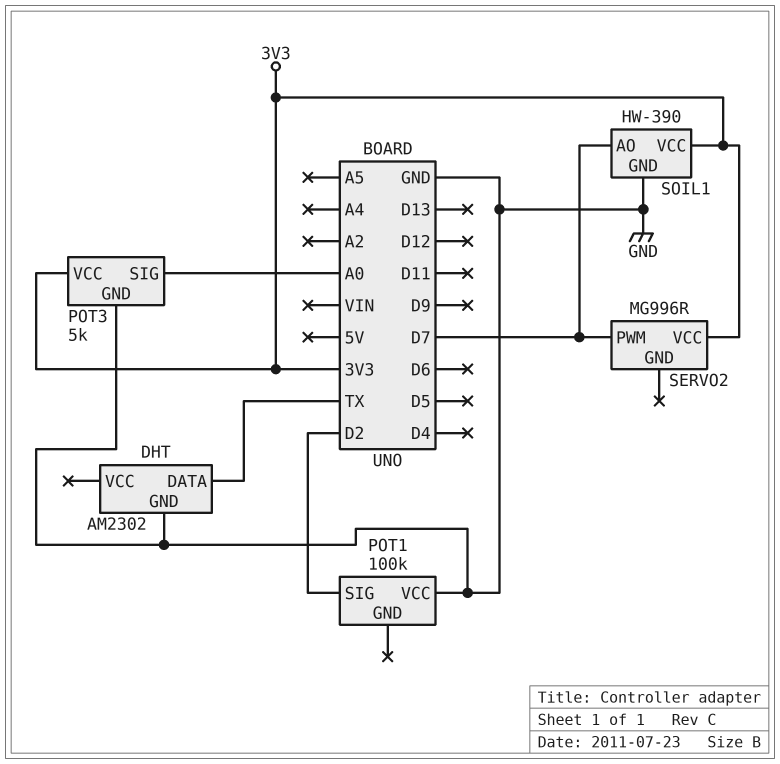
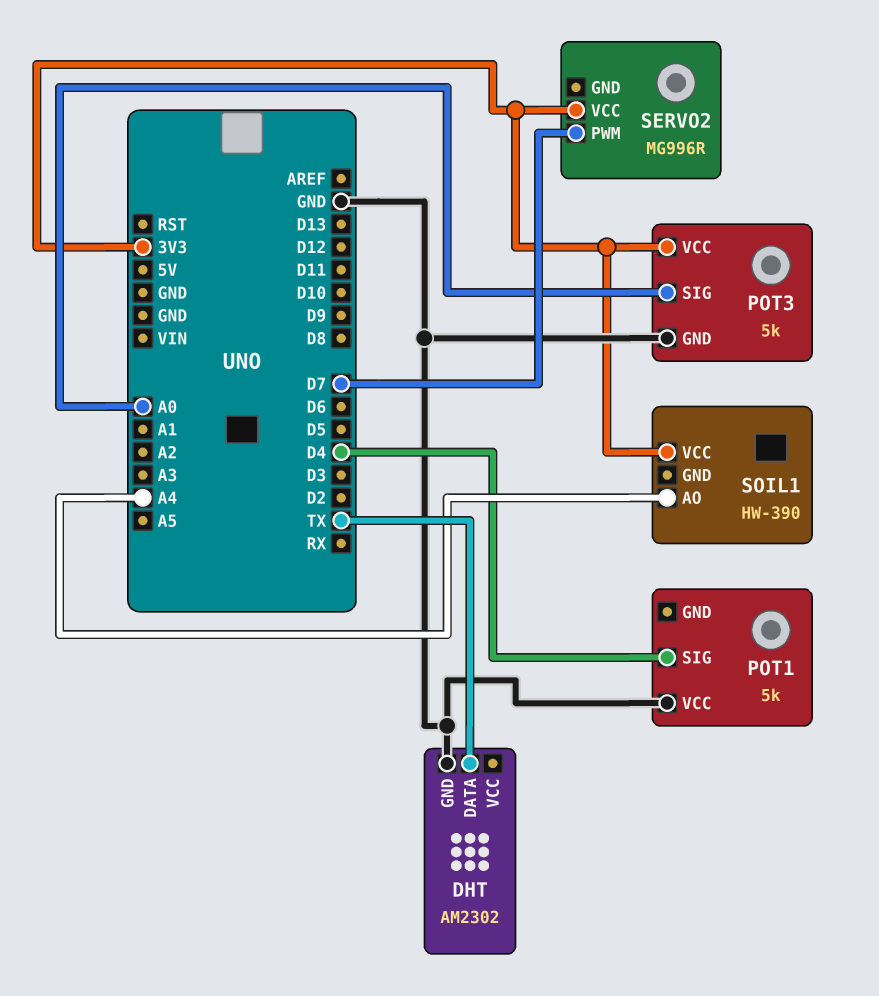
POT1: 100k -> 5k
POT1 pin SIG: D2 -> D4
SOIL1 pin AO: D7 -> A4
SOIL1 pin GND: GND -> none

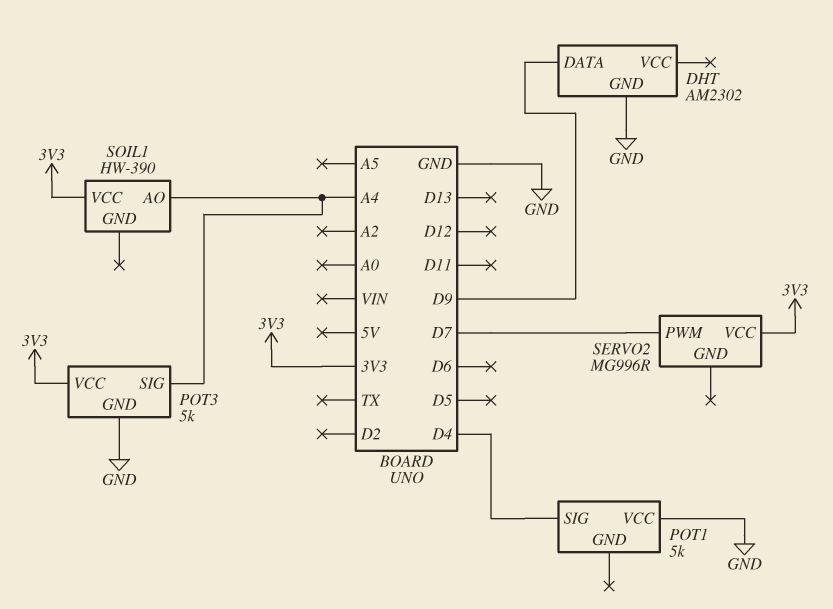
DHT pin DATA: TX -> D9
POT3 pin SIG: A0 -> A4

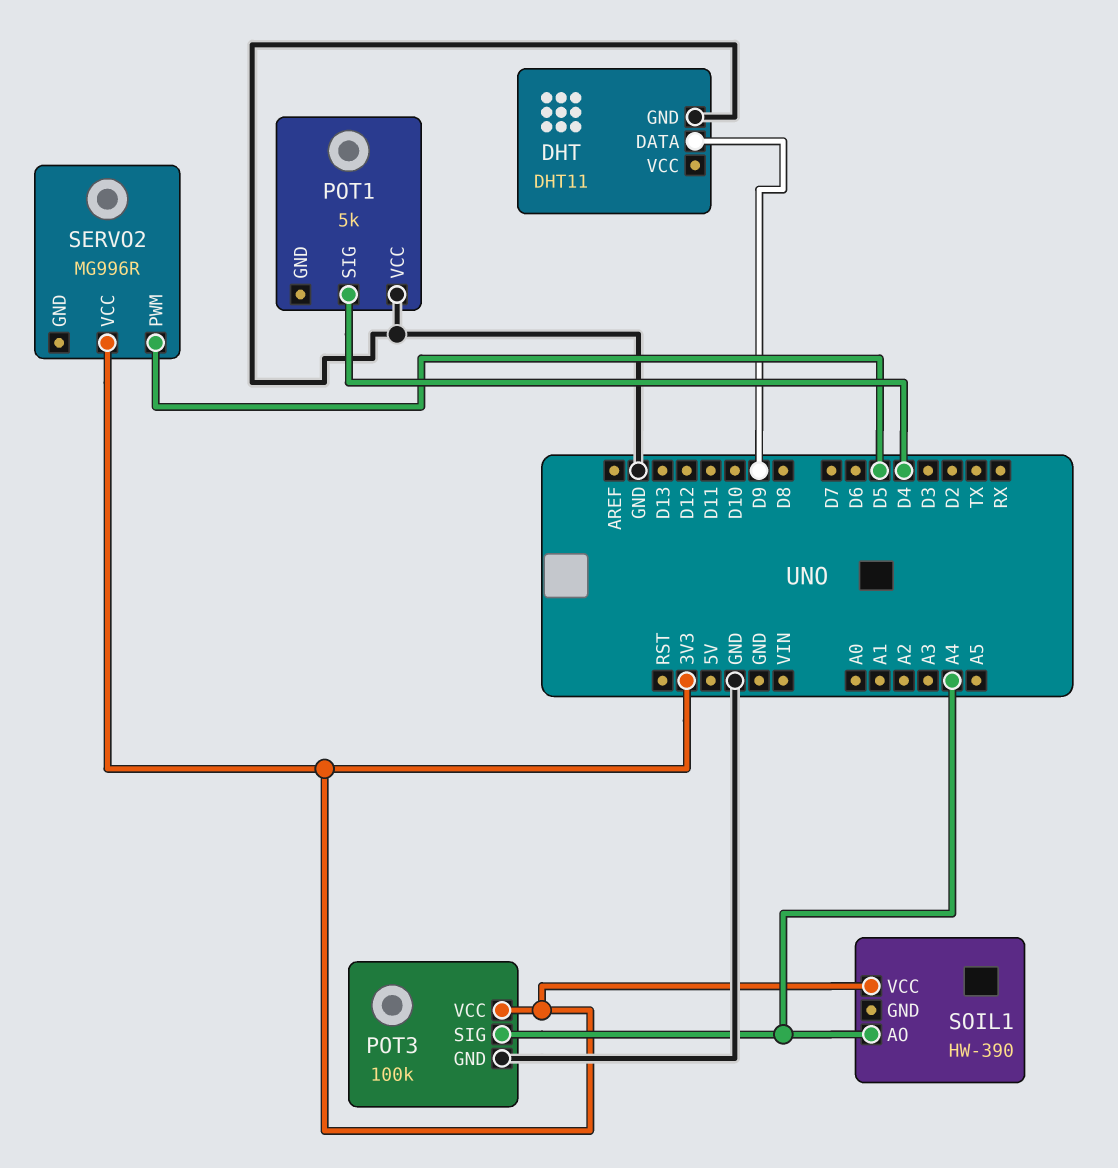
DHT: AM2302 -> DHT11
POT3: 5k -> 100k
SERVO2 pin PWM: D7 -> D5

